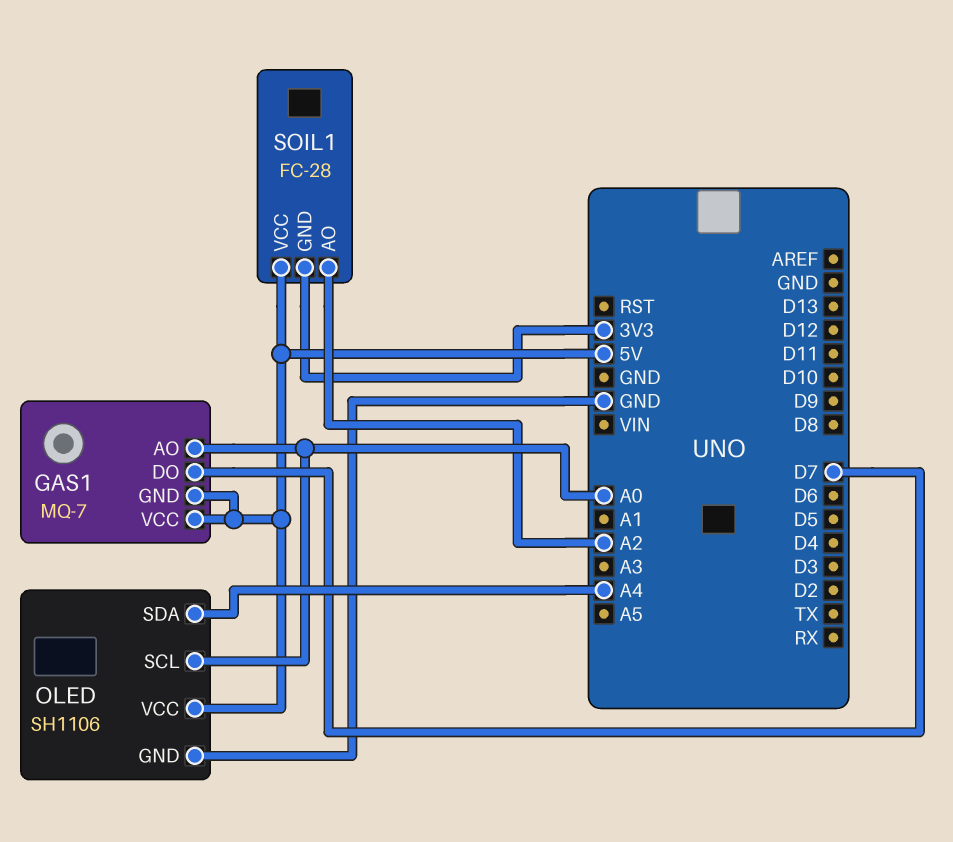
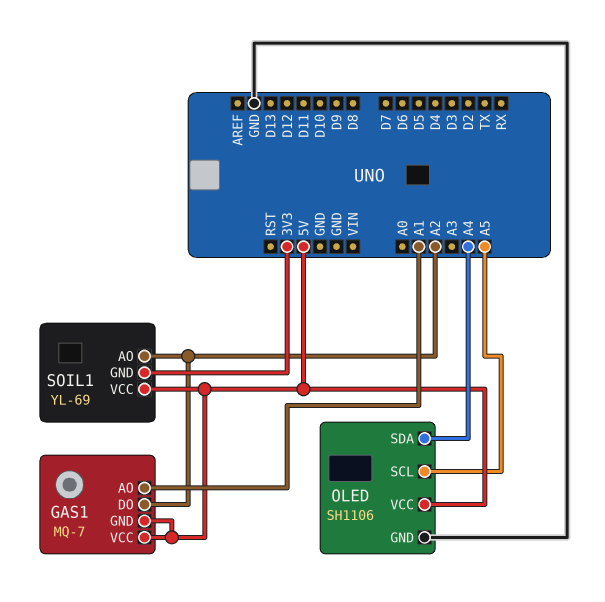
GAS1 pin AO: A0 -> A1
GAS1 pin DO: D7 -> A2
OLED pin SCL: A0 -> A5
SOIL1: FC-28 -> YL-69

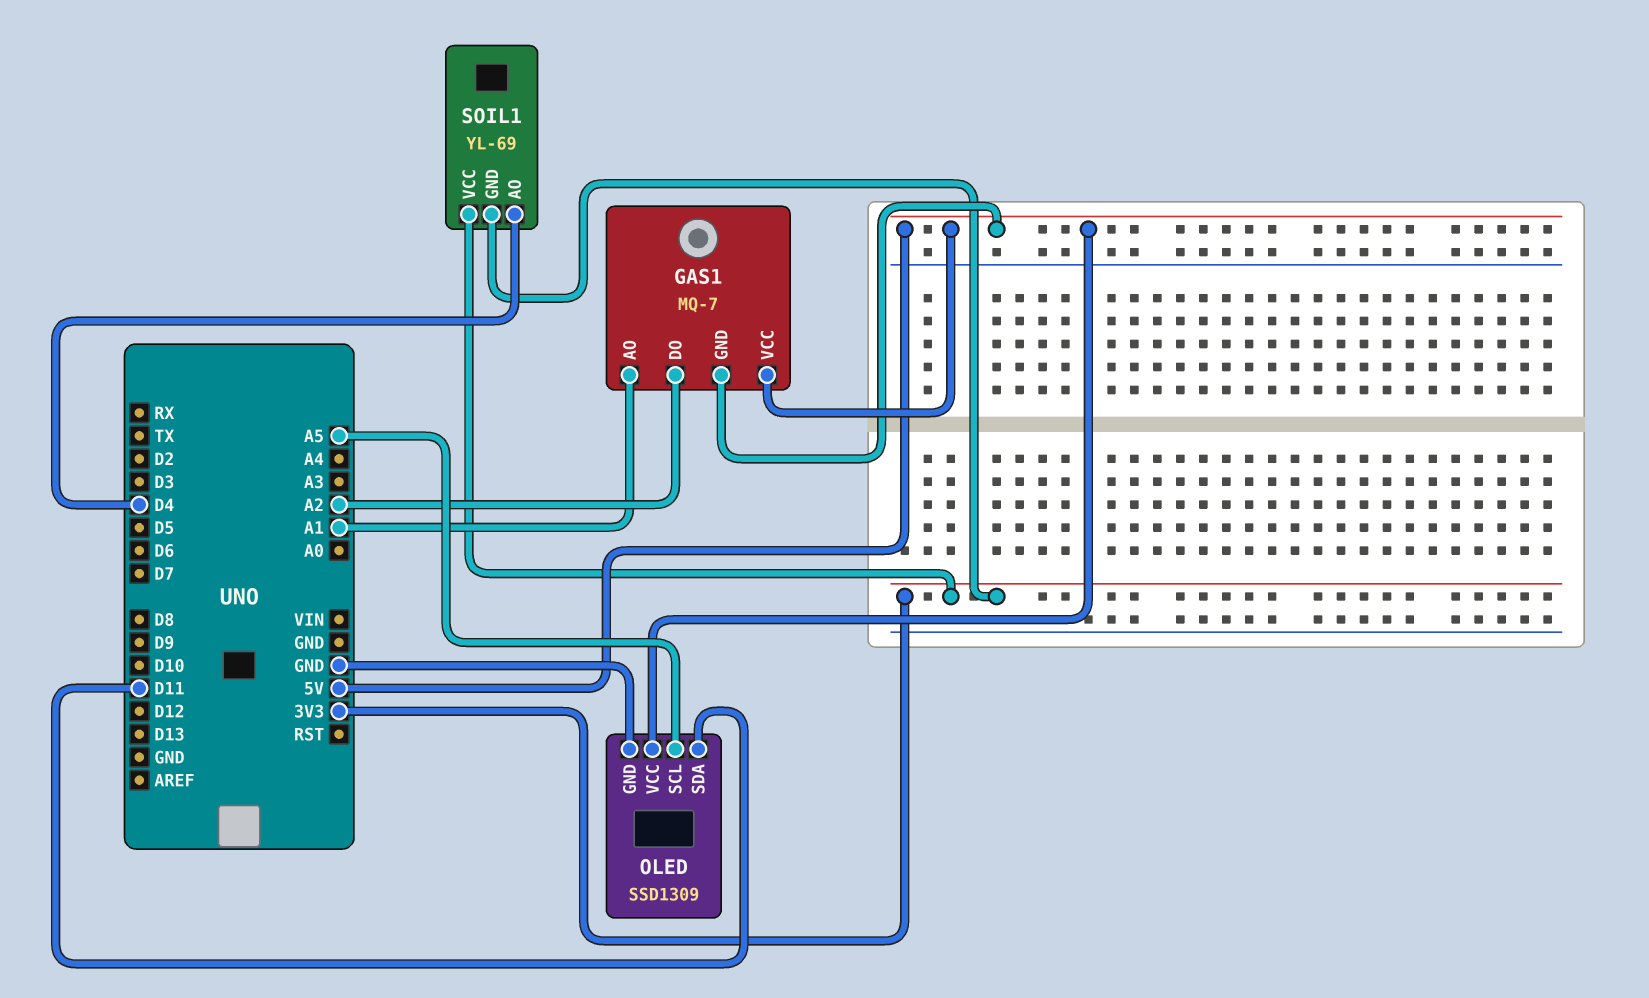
OLED: SH1106 -> SSD1309
OLED pin SDA: A4 -> D11
SOIL1 pin AO: A2 -> D4
SOIL1 pin VCC: 5V -> 3V3

